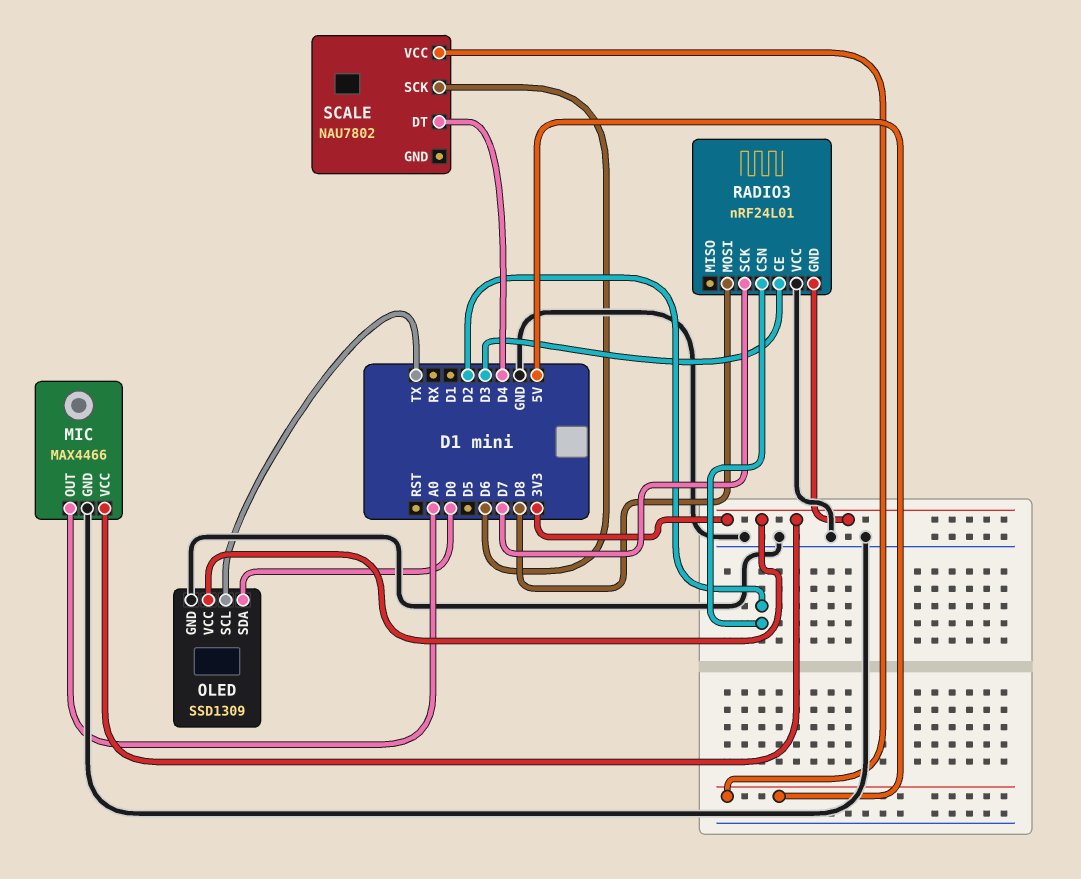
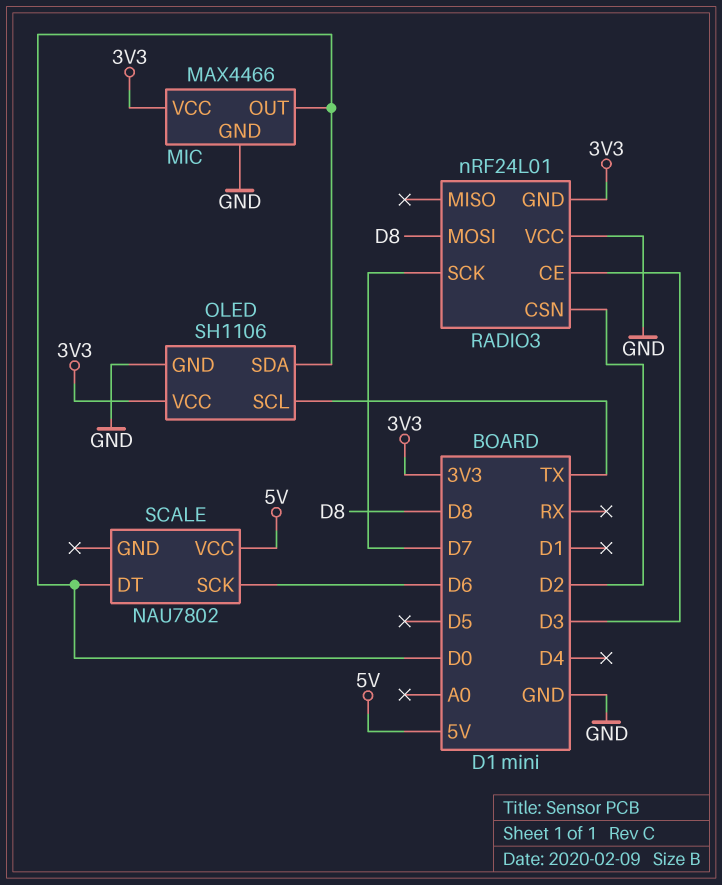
MIC pin OUT: A0 -> D0
OLED: SSD1309 -> SH1106
SCALE pin DT: D4 -> D0

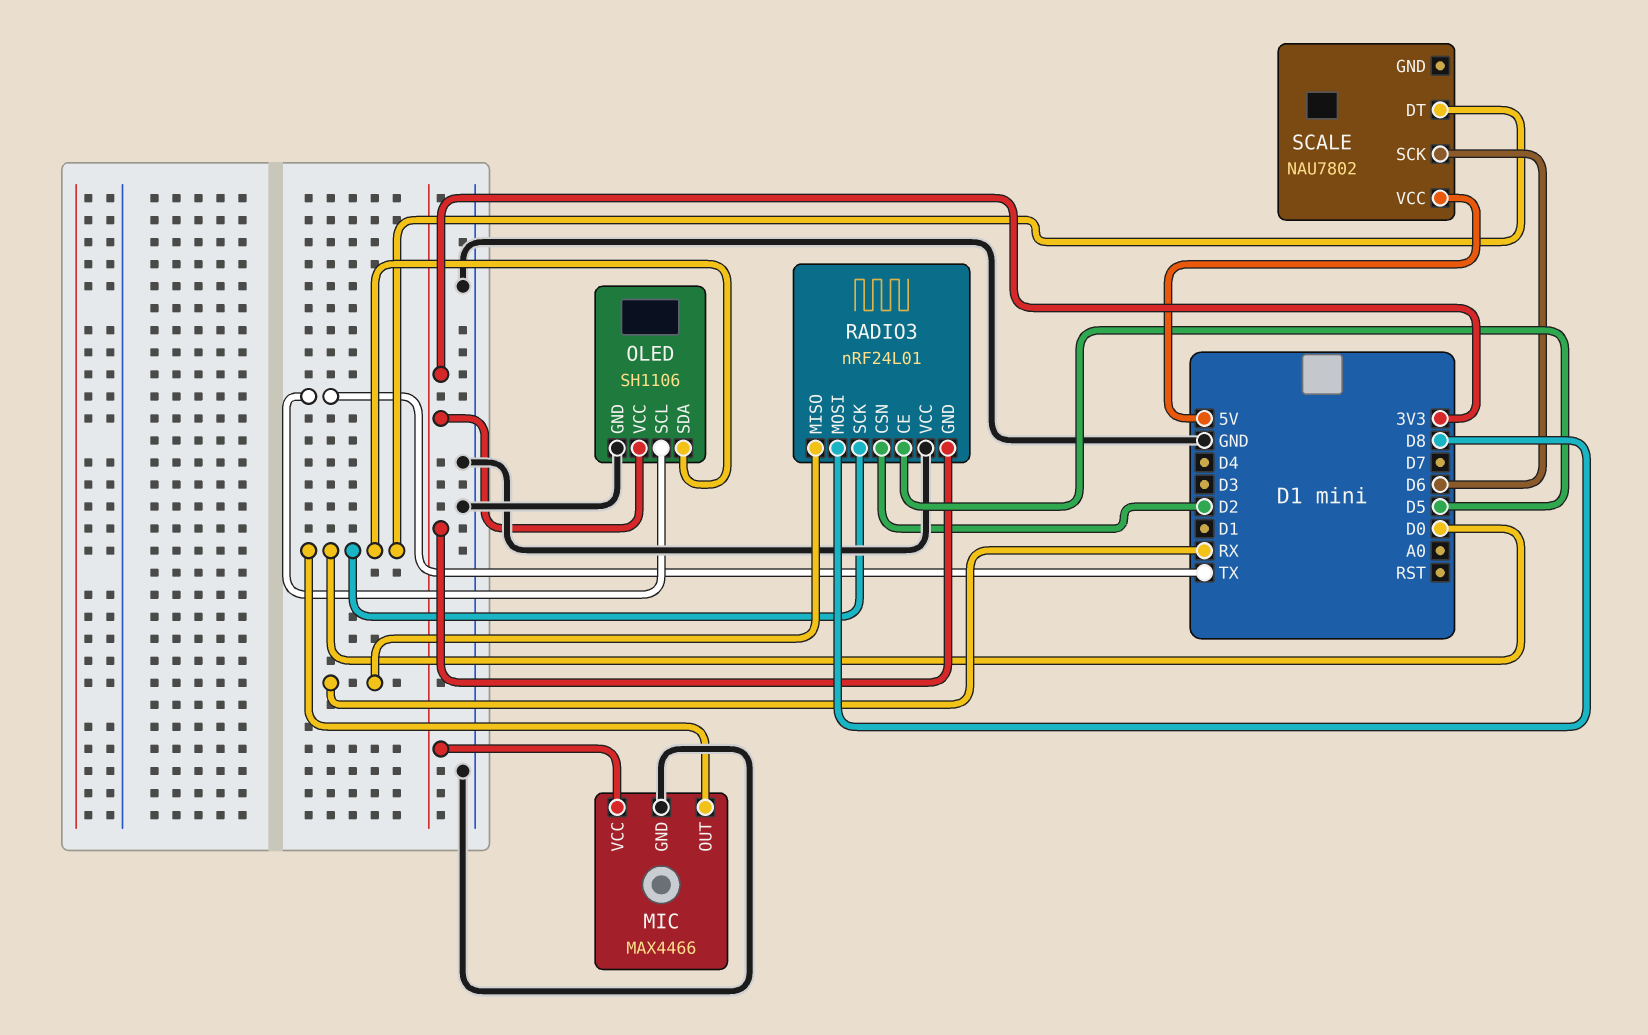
RADIO3 pin CE: D3 -> D5
RADIO3 pin MISO: none -> RX
RADIO3 pin SCK: D7 -> D0

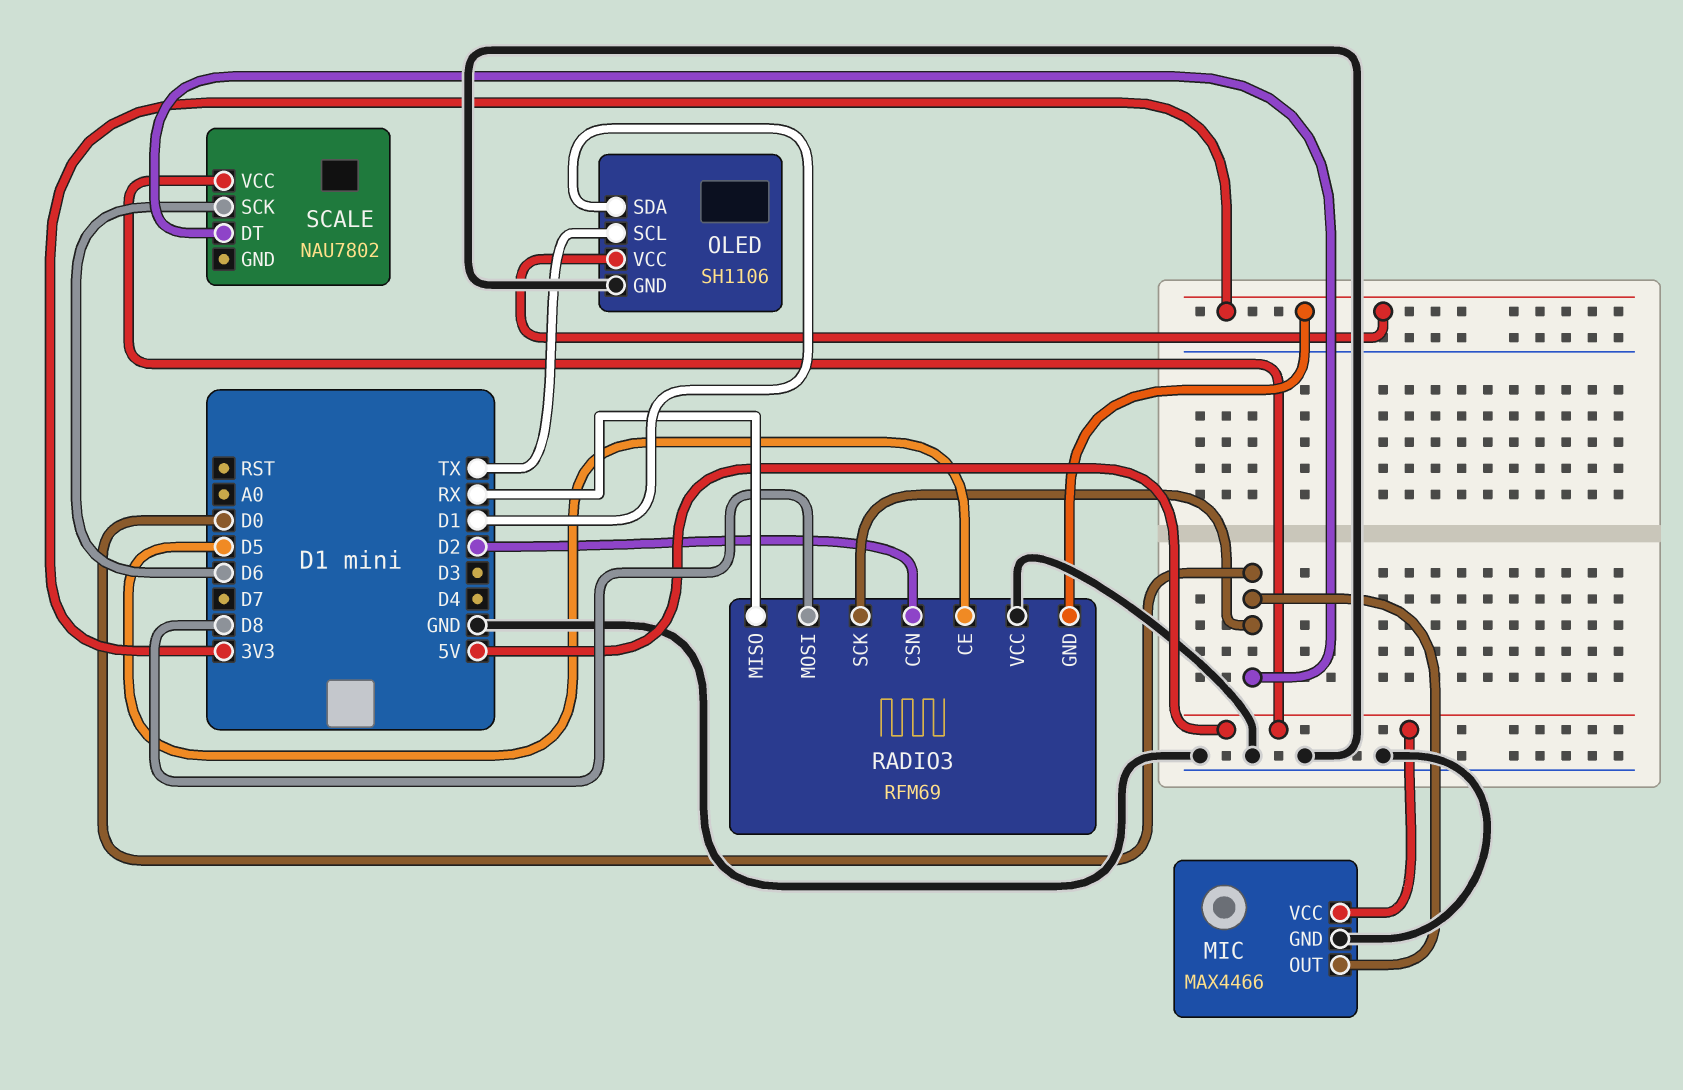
MIC pin VCC: 3V3 -> 5V
OLED pin SDA: D0 -> D1
RADIO3: nRF24L01 -> RFM69

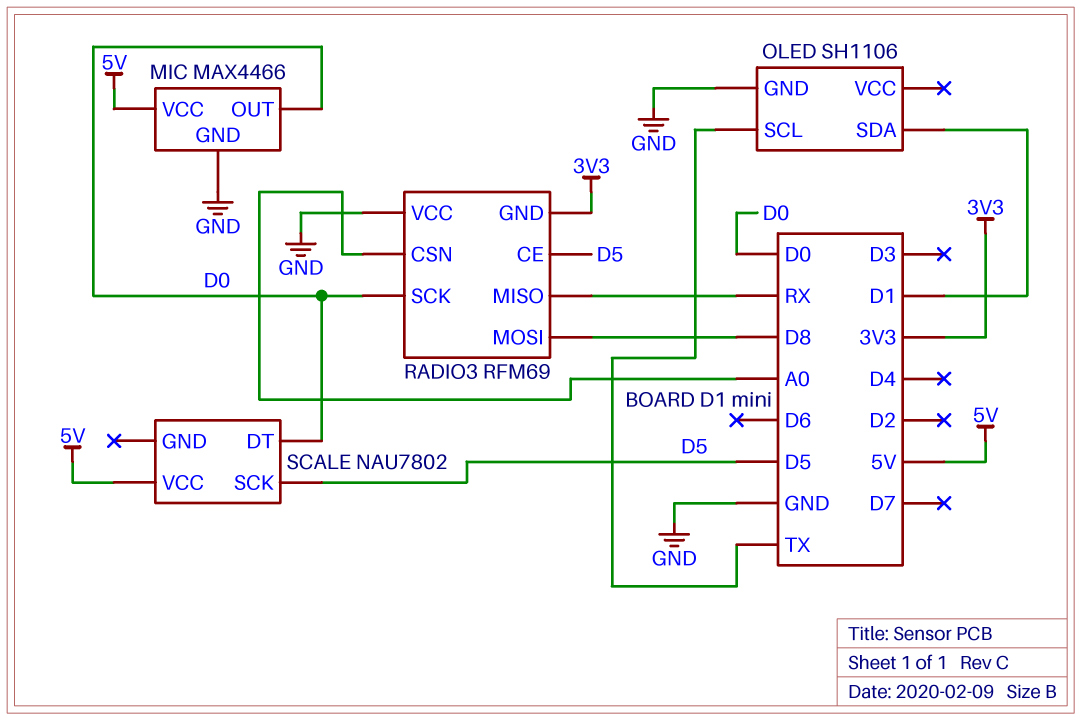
OLED pin VCC: 3V3 -> none
RADIO3 pin CSN: D2 -> A0
SCALE pin SCK: D6 -> D5

